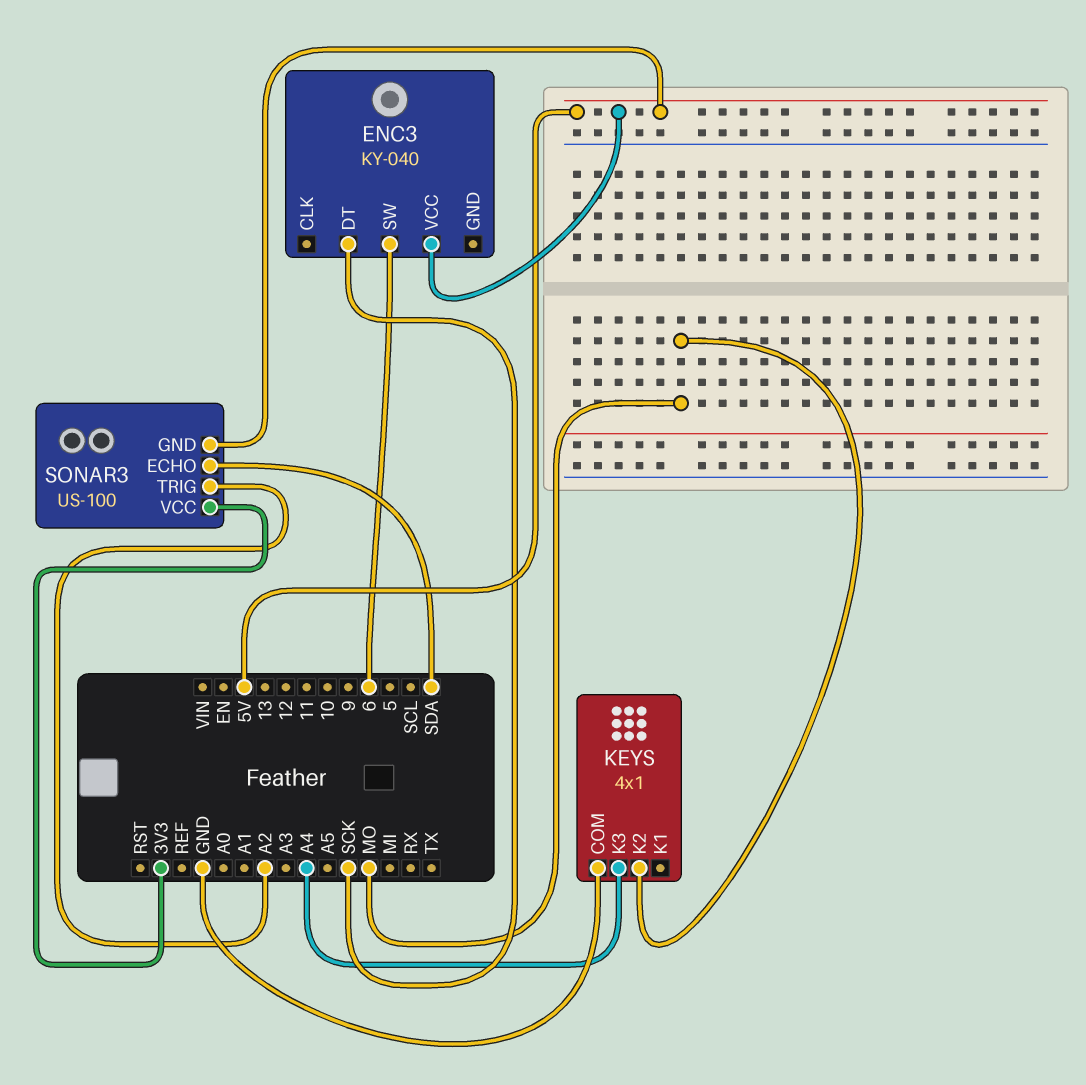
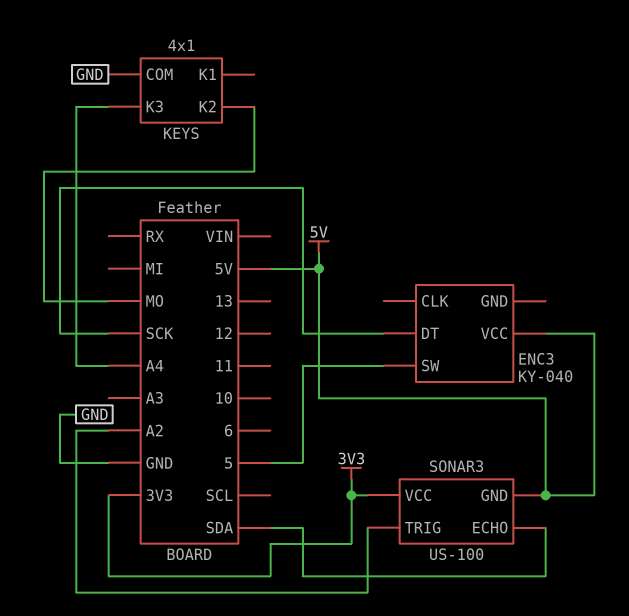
ENC3 pin SW: 6 -> 5

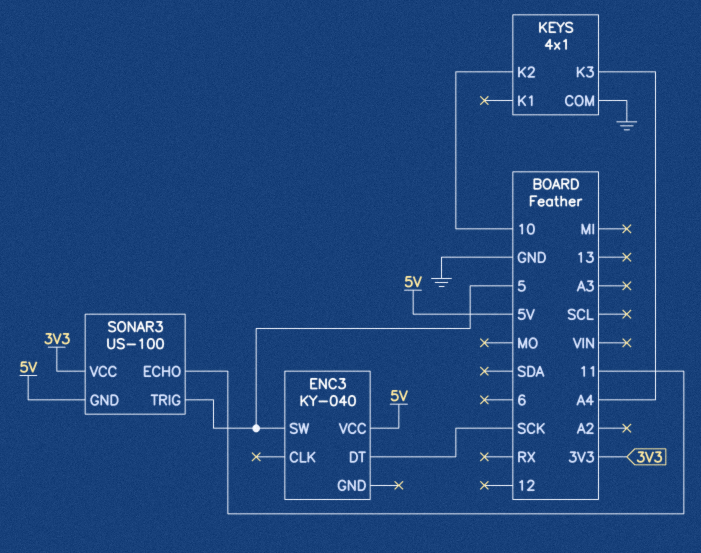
KEYS pin K2: MO -> 10
SONAR3 pin ECHO: SDA -> 11
SONAR3 pin TRIG: A2 -> 5

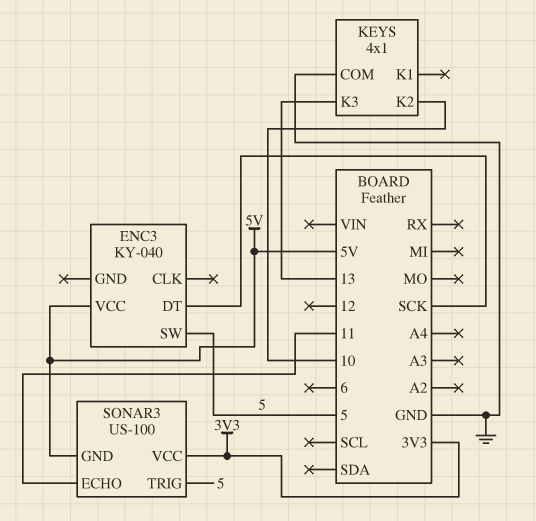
KEYS pin K3: A4 -> 13

